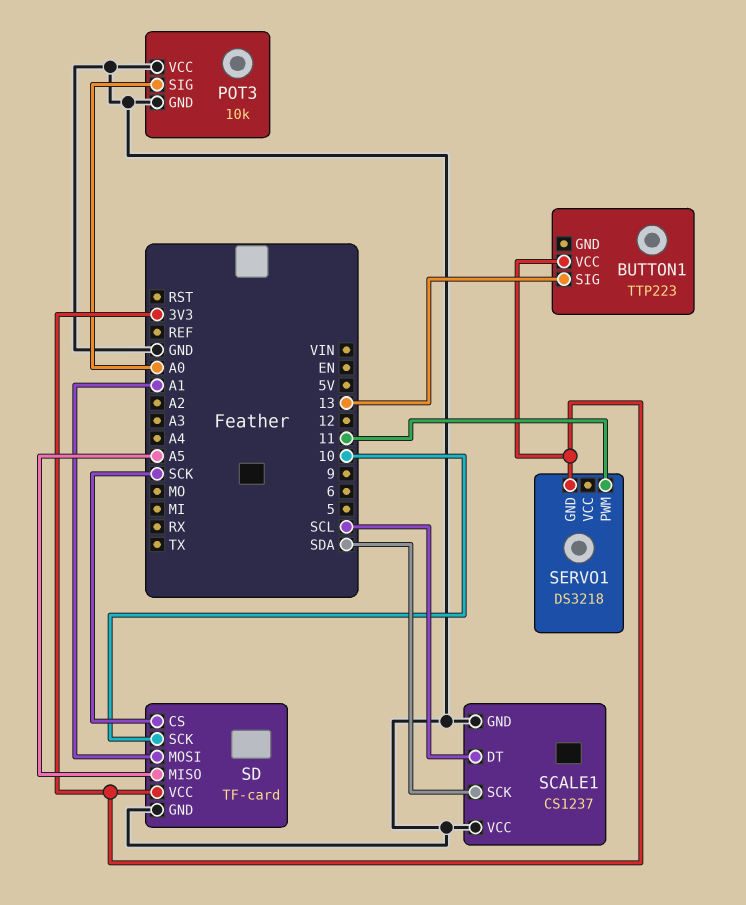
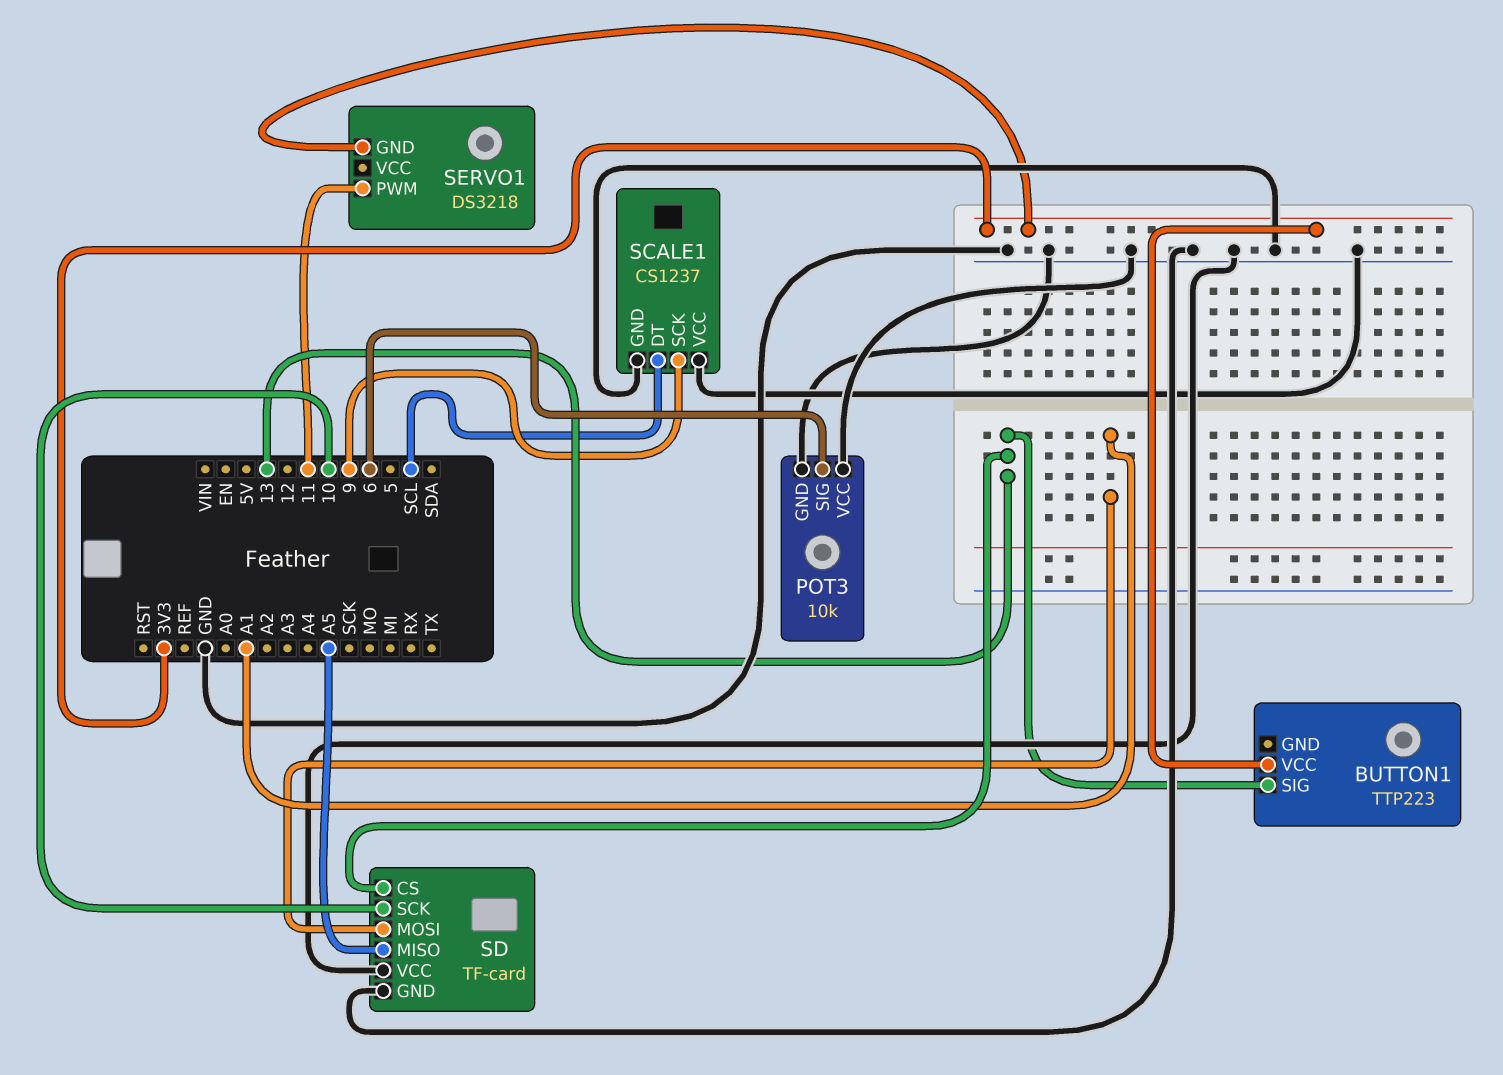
POT3 pin SIG: A0 -> 6
SCALE1 pin SCK: SDA -> 9
SD pin CS: SCK -> 13
SD pin VCC: 3V3 -> GND

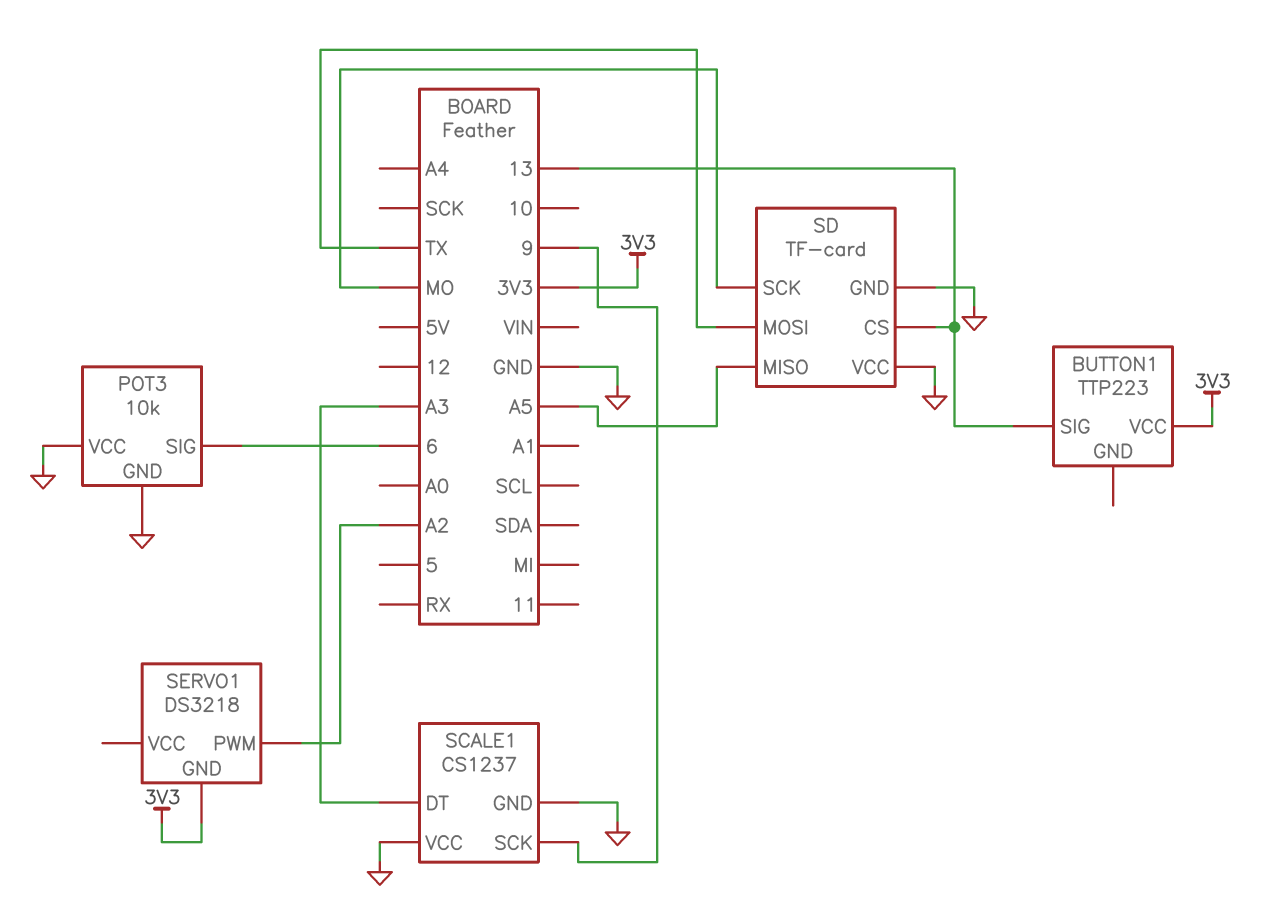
SCALE1 pin DT: SCL -> A3
SD pin MOSI: A1 -> TX
SD pin SCK: 10 -> MO
SERVO1 pin PWM: 11 -> A2

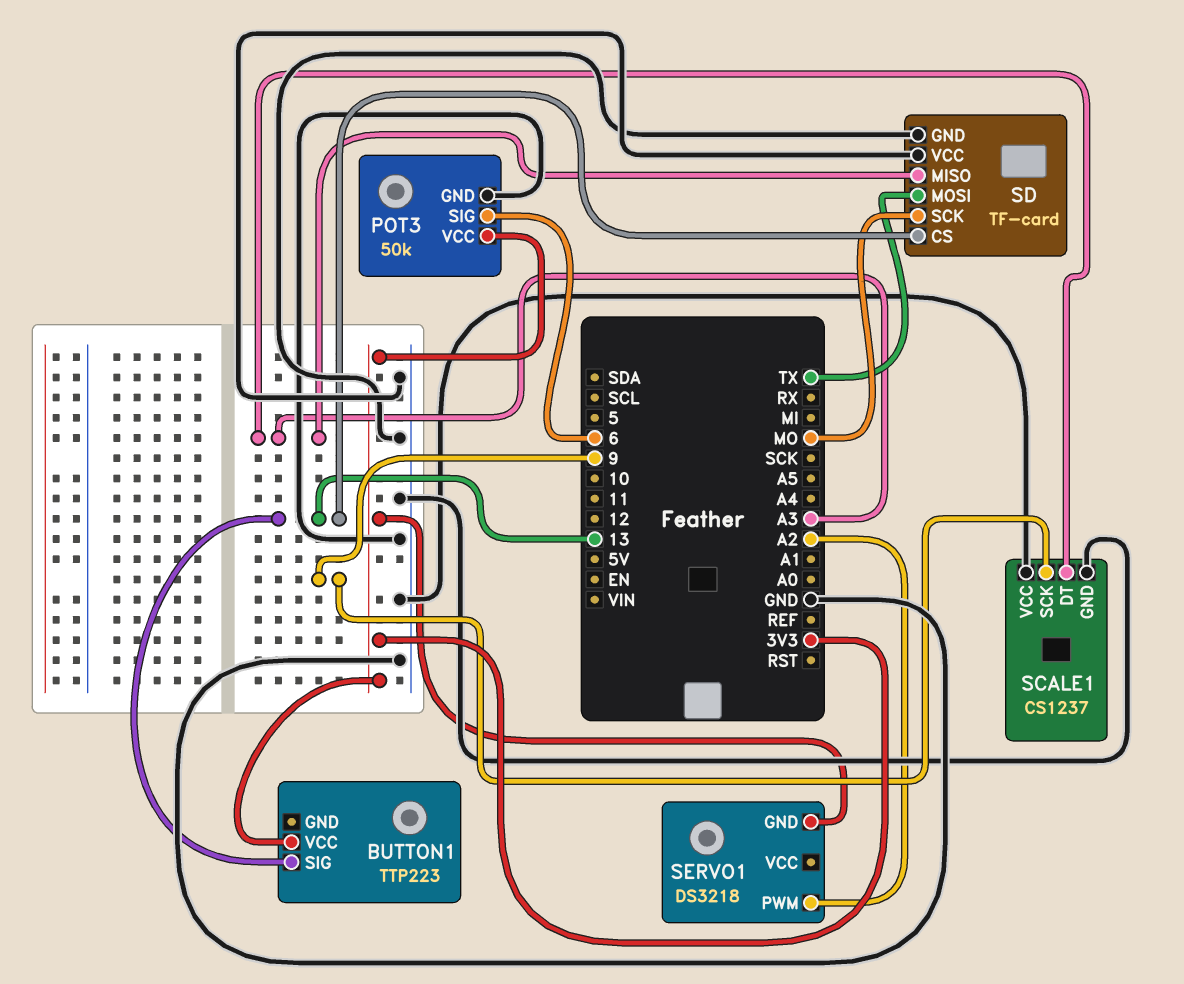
POT3: 10k -> 50k
POT3 pin VCC: GND -> 3V3
SD pin MISO: A5 -> A3

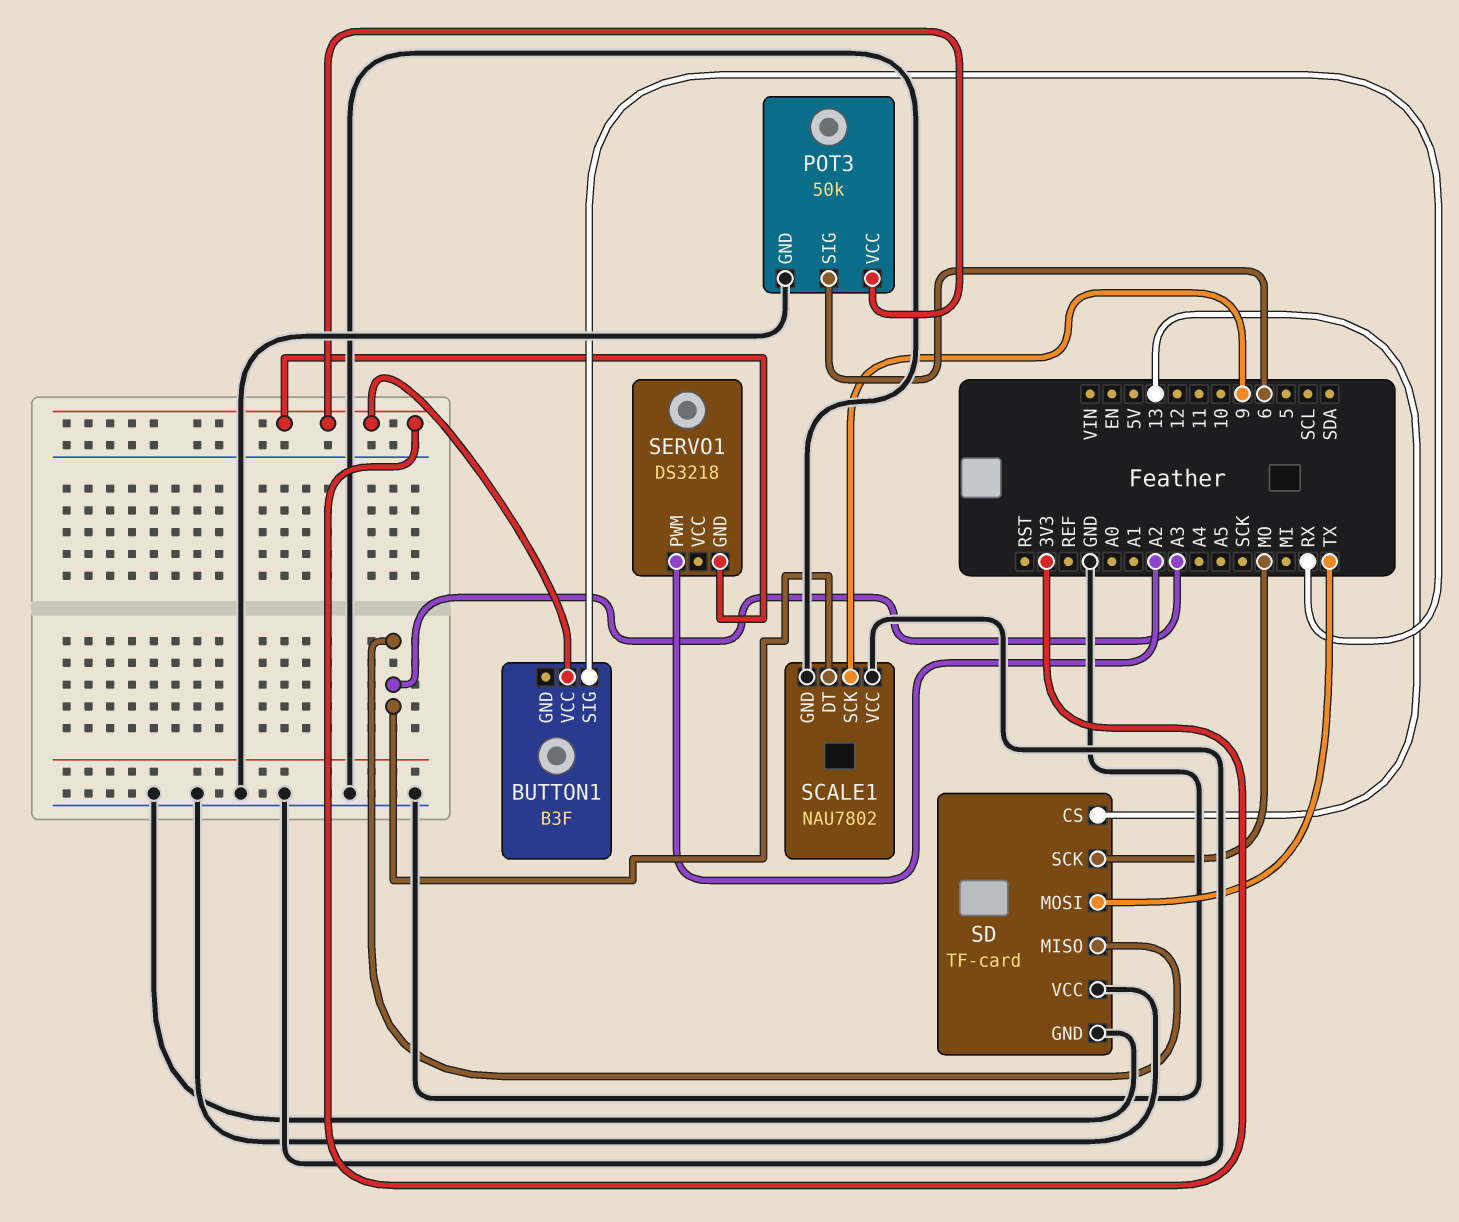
BUTTON1: TTP223 -> B3F
BUTTON1 pin SIG: 13 -> RX
SCALE1: CS1237 -> NAU7802

